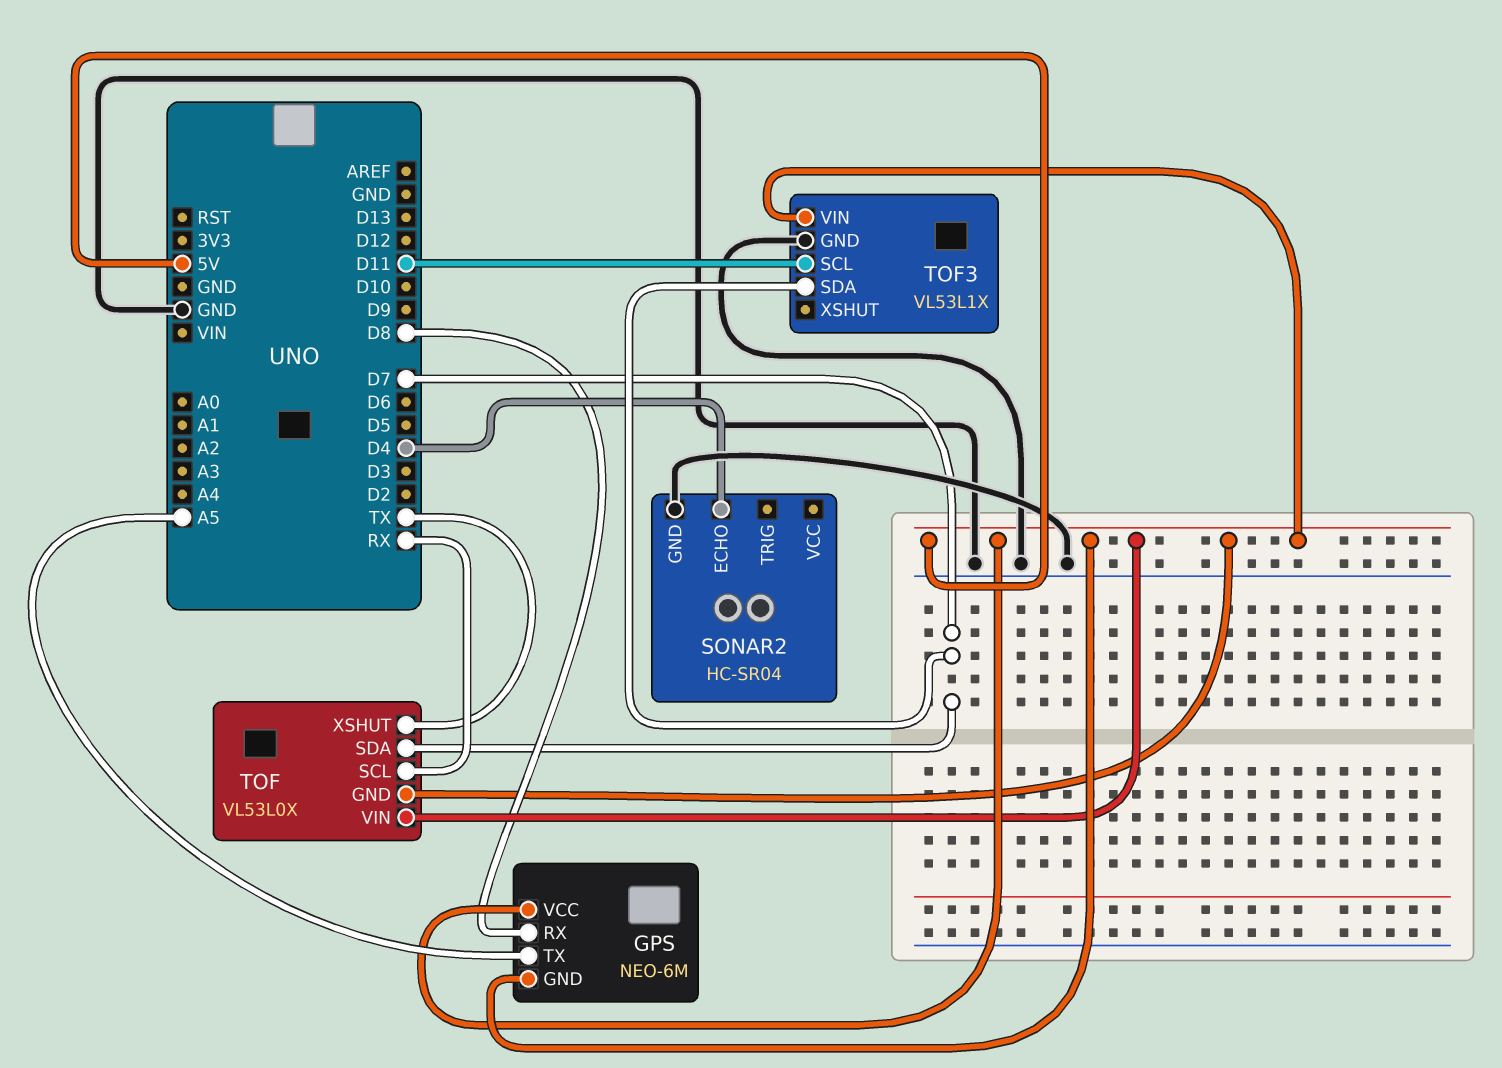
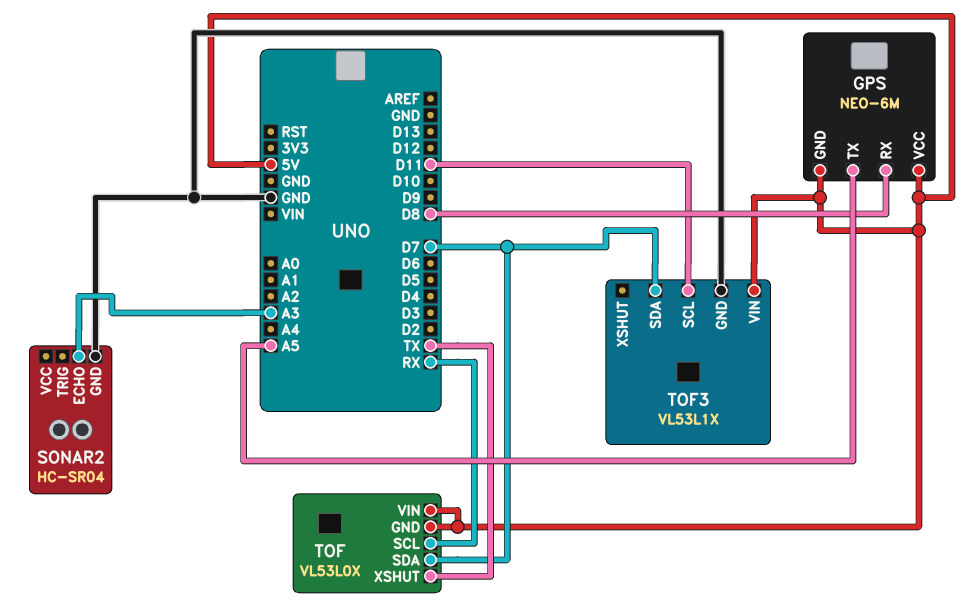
SONAR2 pin ECHO: D4 -> A3

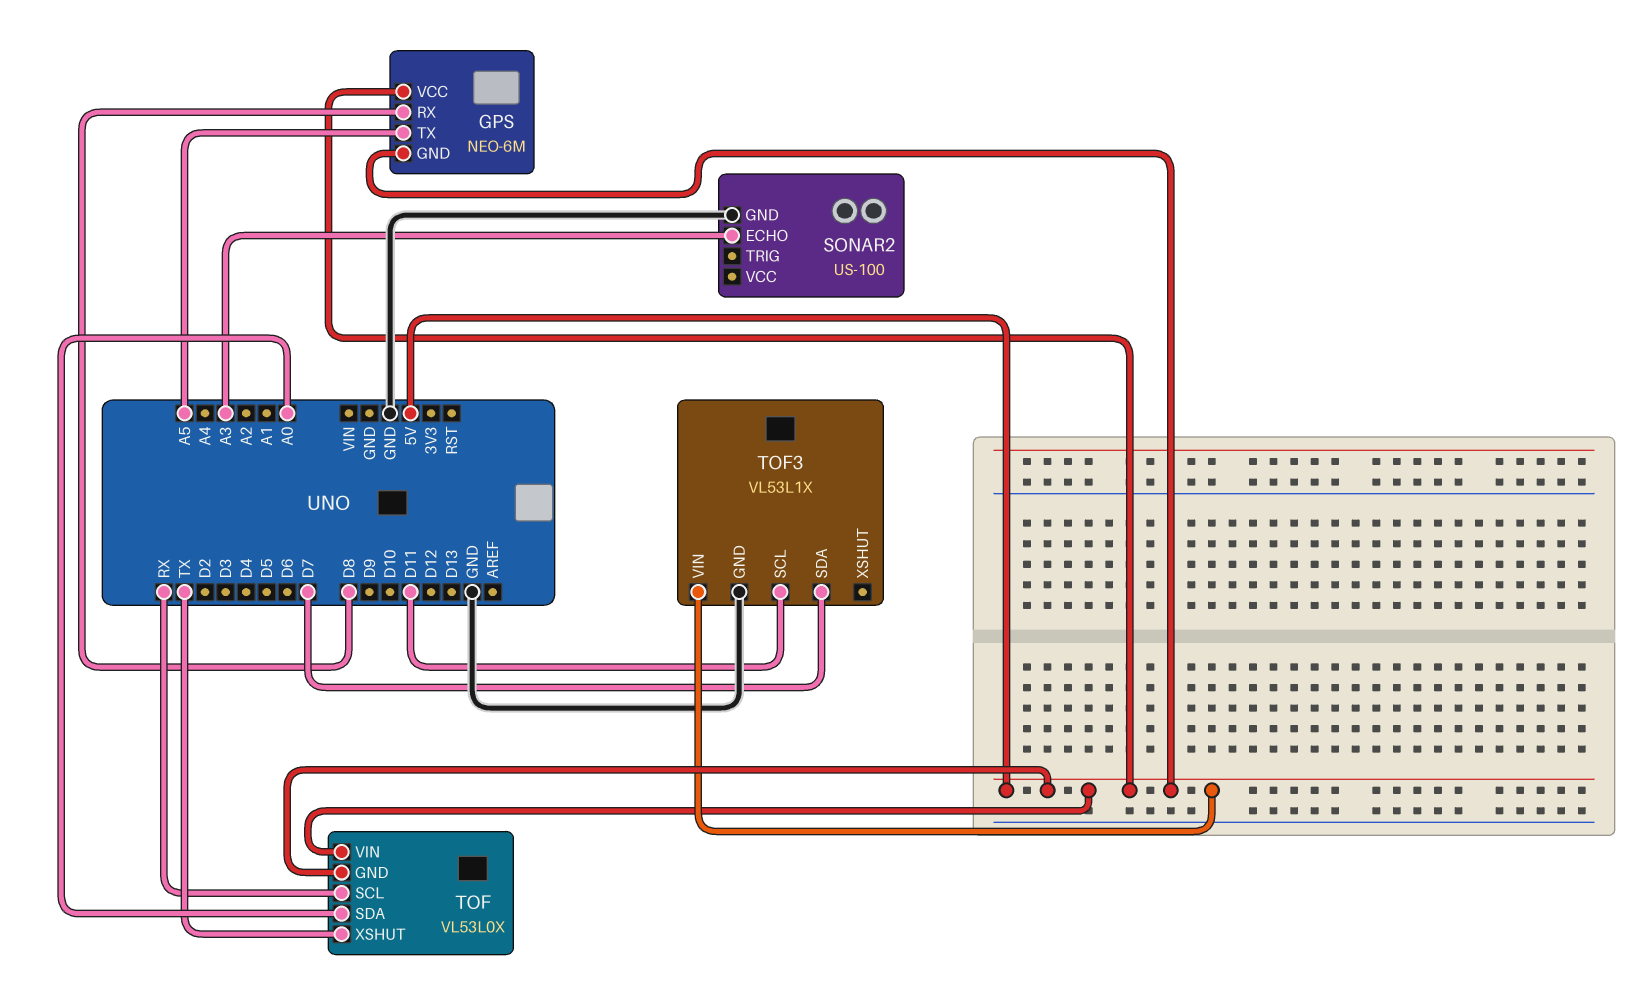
SONAR2: HC-SR04 -> US-100
TOF pin SDA: D7 -> A0

